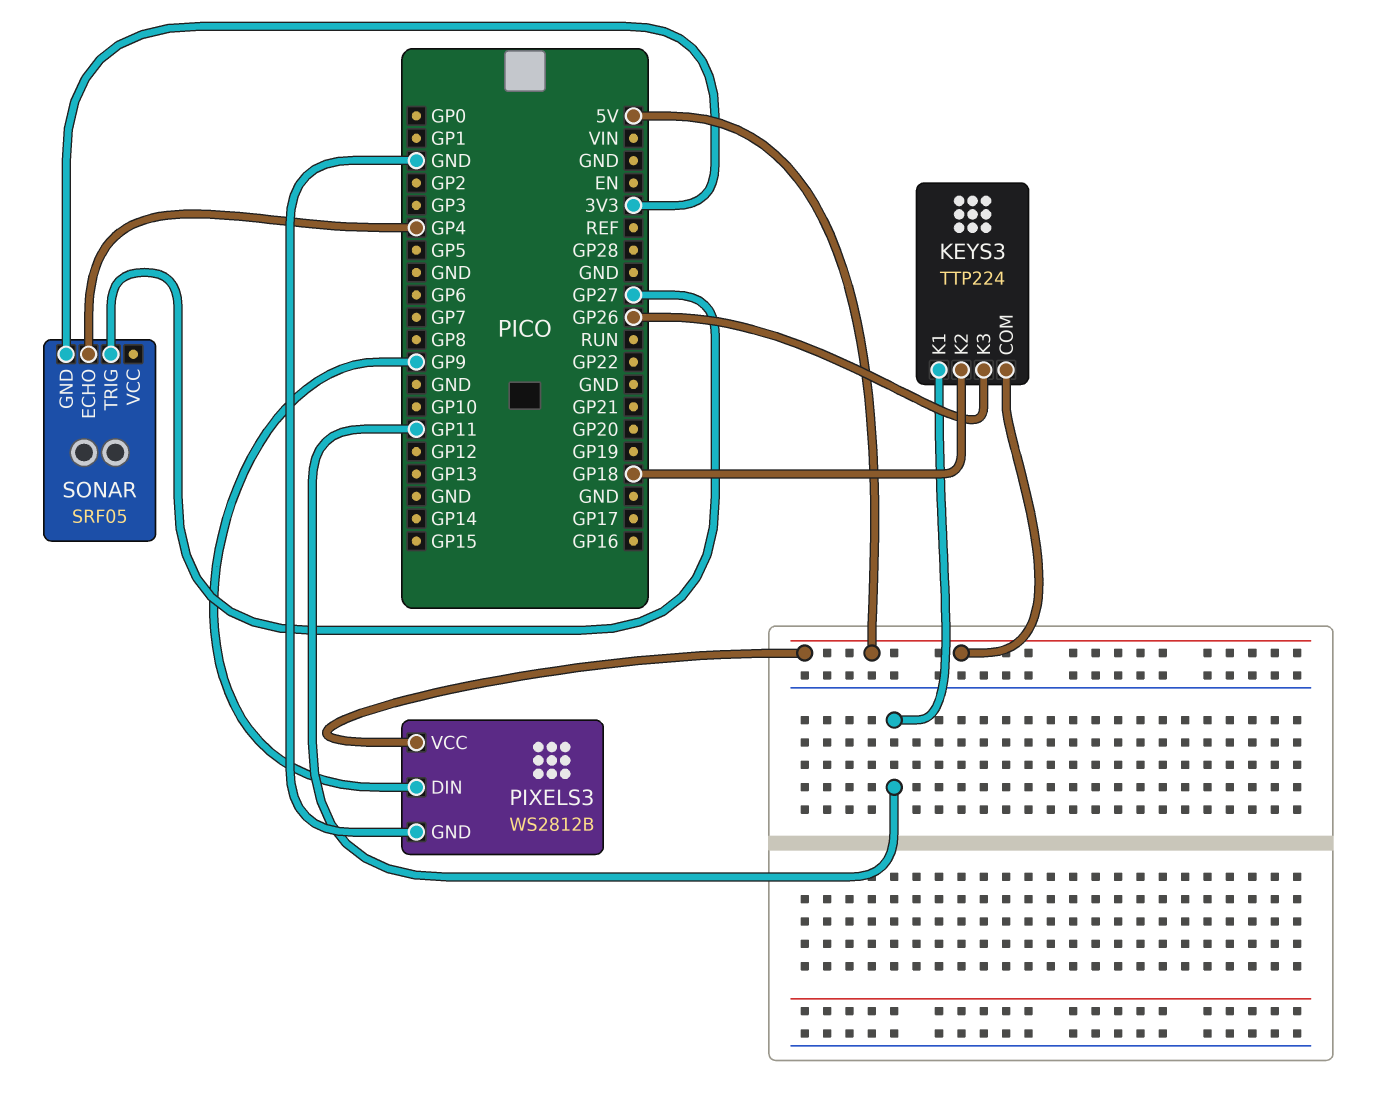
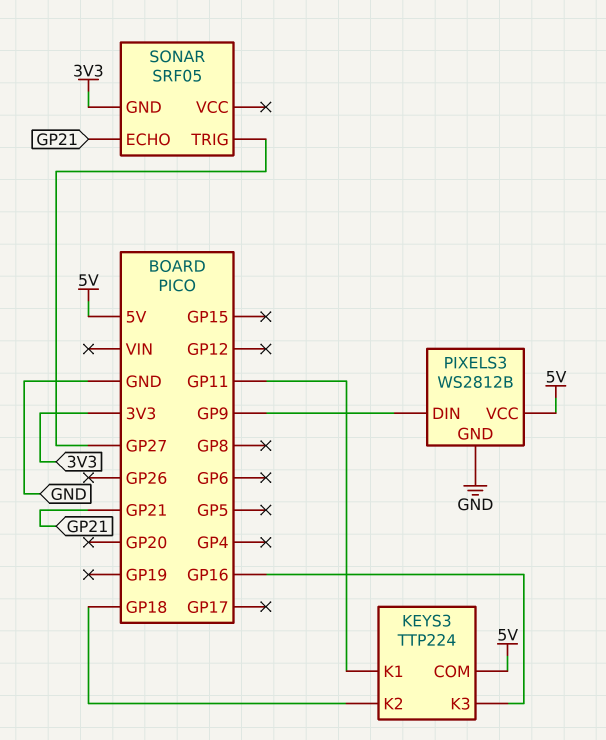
KEYS3 pin K3: GP26 -> GP16
SONAR pin ECHO: GP4 -> GP21

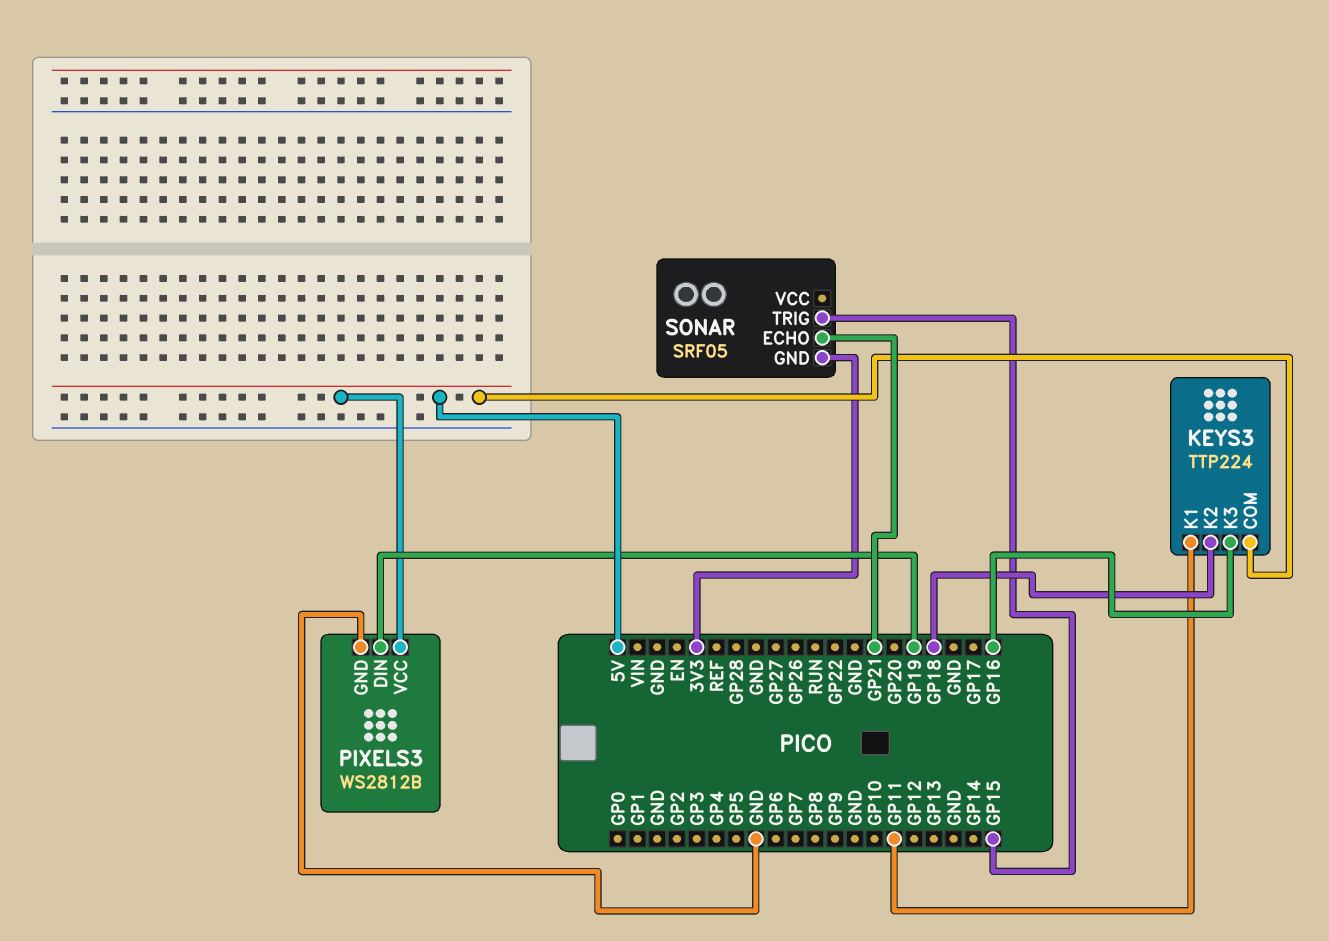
PIXELS3 pin DIN: GP9 -> GP19
SONAR pin TRIG: GP27 -> GP15

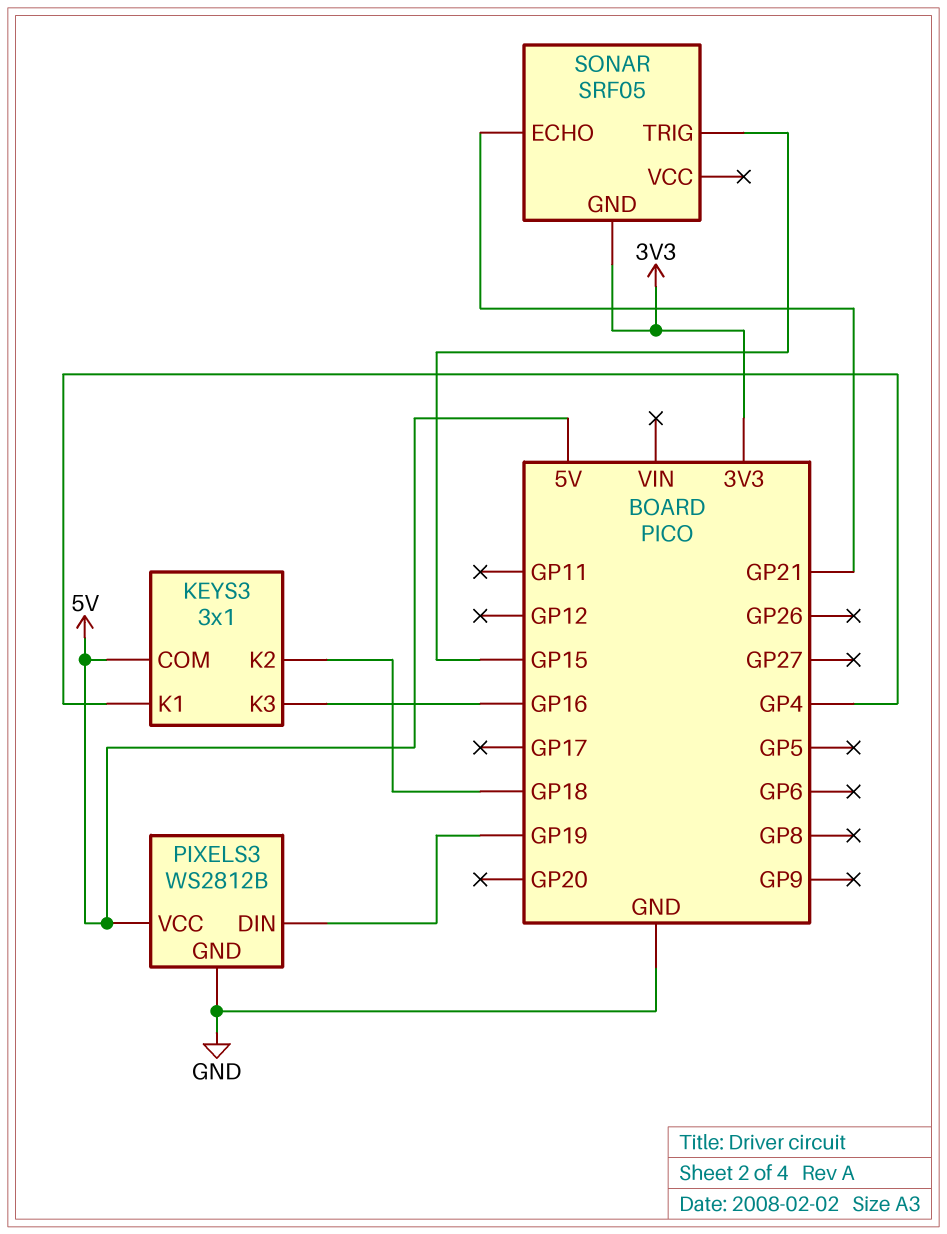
KEYS3: TTP224 -> 3x1
KEYS3 pin K1: GP11 -> GP4

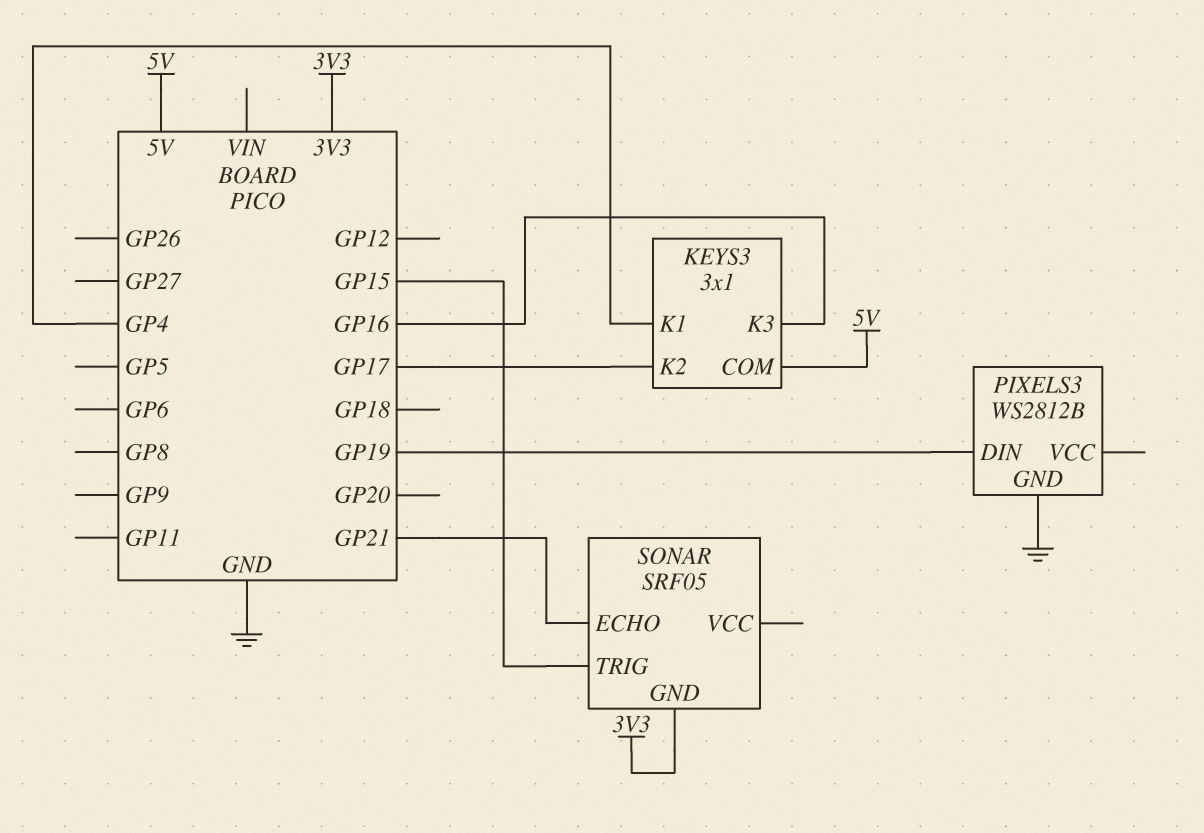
KEYS3 pin K2: GP18 -> GP17
PIXELS3 pin VCC: 5V -> none

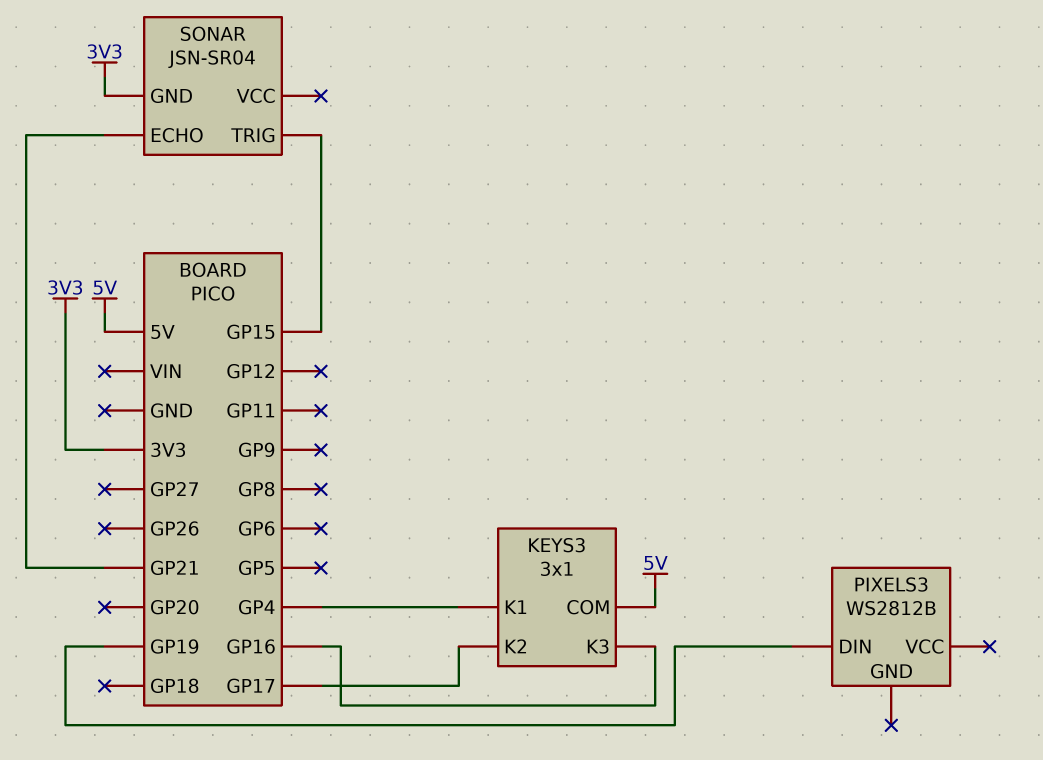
PIXELS3 pin GND: GND -> none
SONAR: SRF05 -> JSN-SR04

